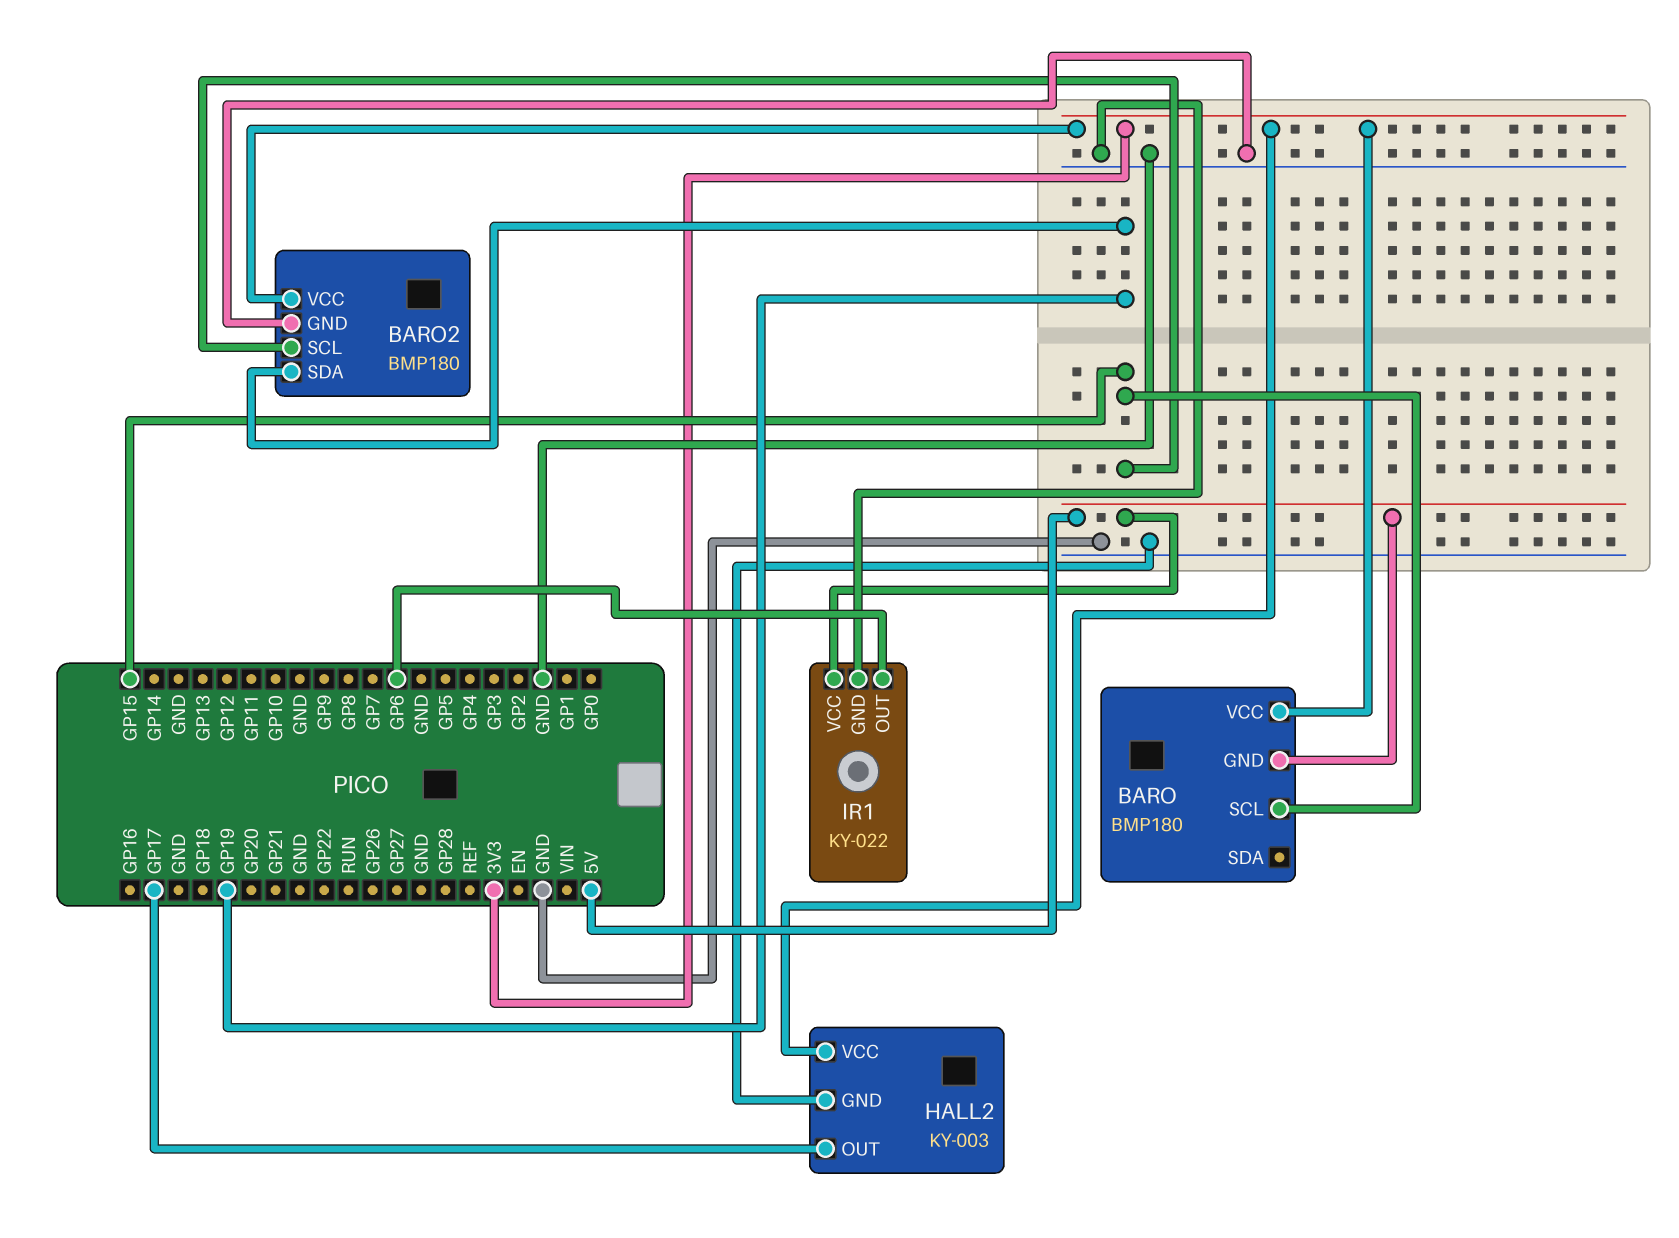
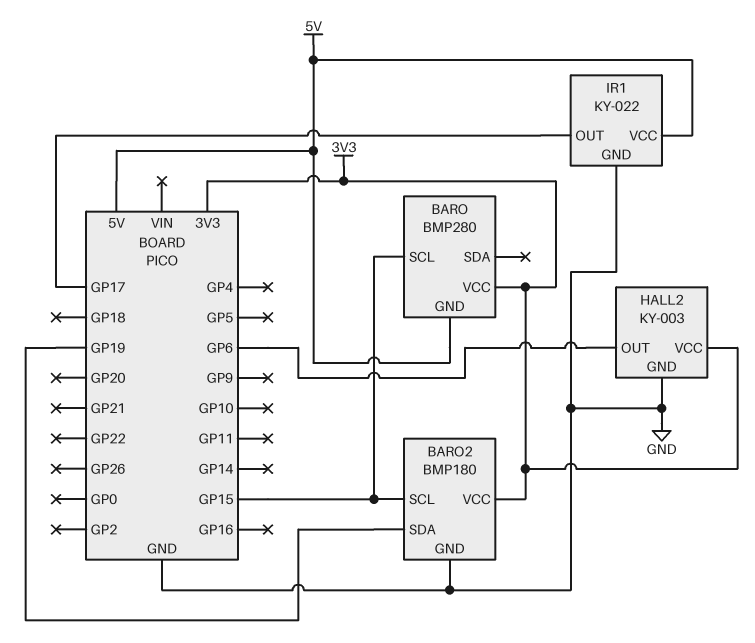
BARO: BMP180 -> BMP280
HALL2 pin OUT: GP17 -> GP6
IR1 pin OUT: GP6 -> GP17

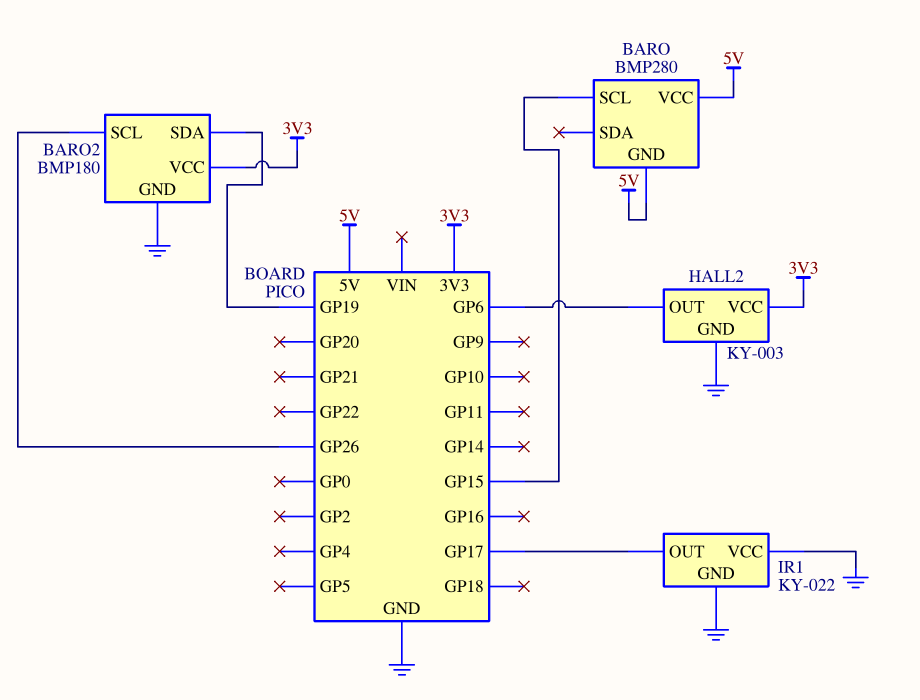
BARO pin VCC: 3V3 -> 5V
BARO2 pin SCL: GP15 -> GP26
IR1 pin VCC: 5V -> GND

